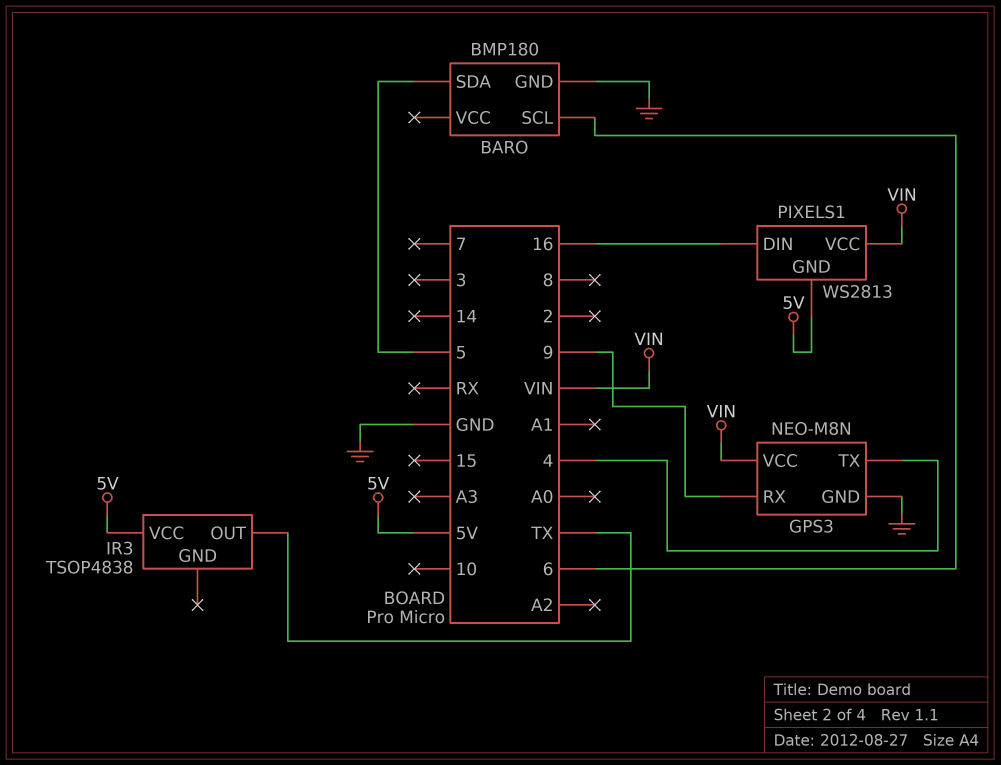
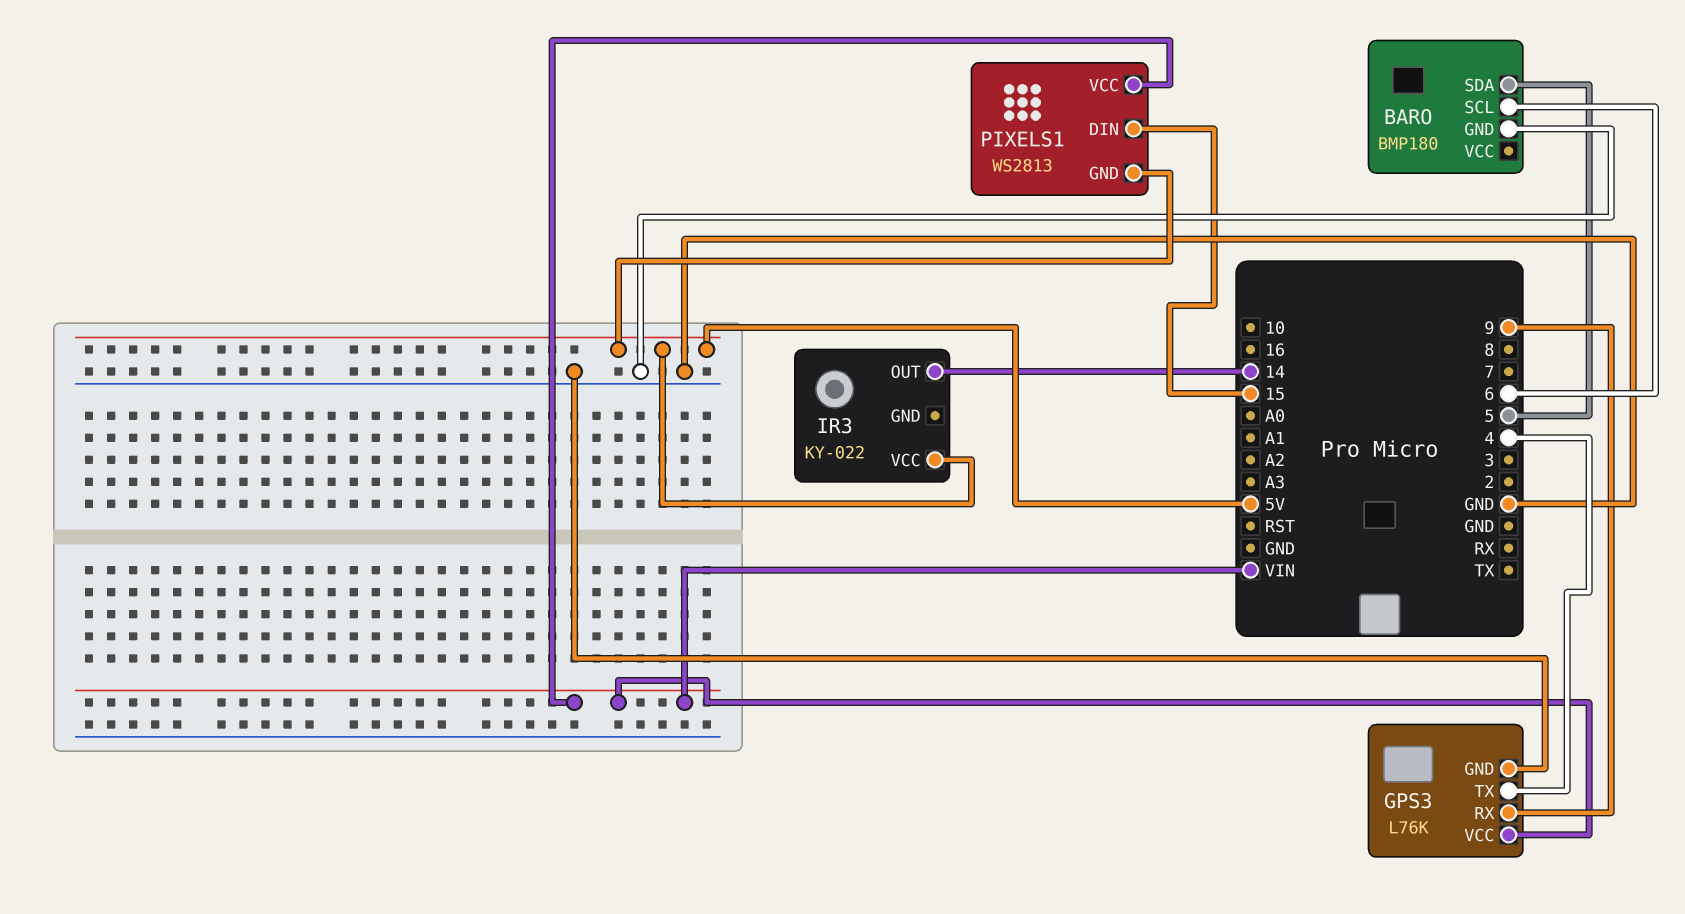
GPS3: NEO-M8N -> L76K
IR3: TSOP4838 -> KY-022
IR3 pin OUT: TX -> 14
PIXELS1 pin DIN: 16 -> 15

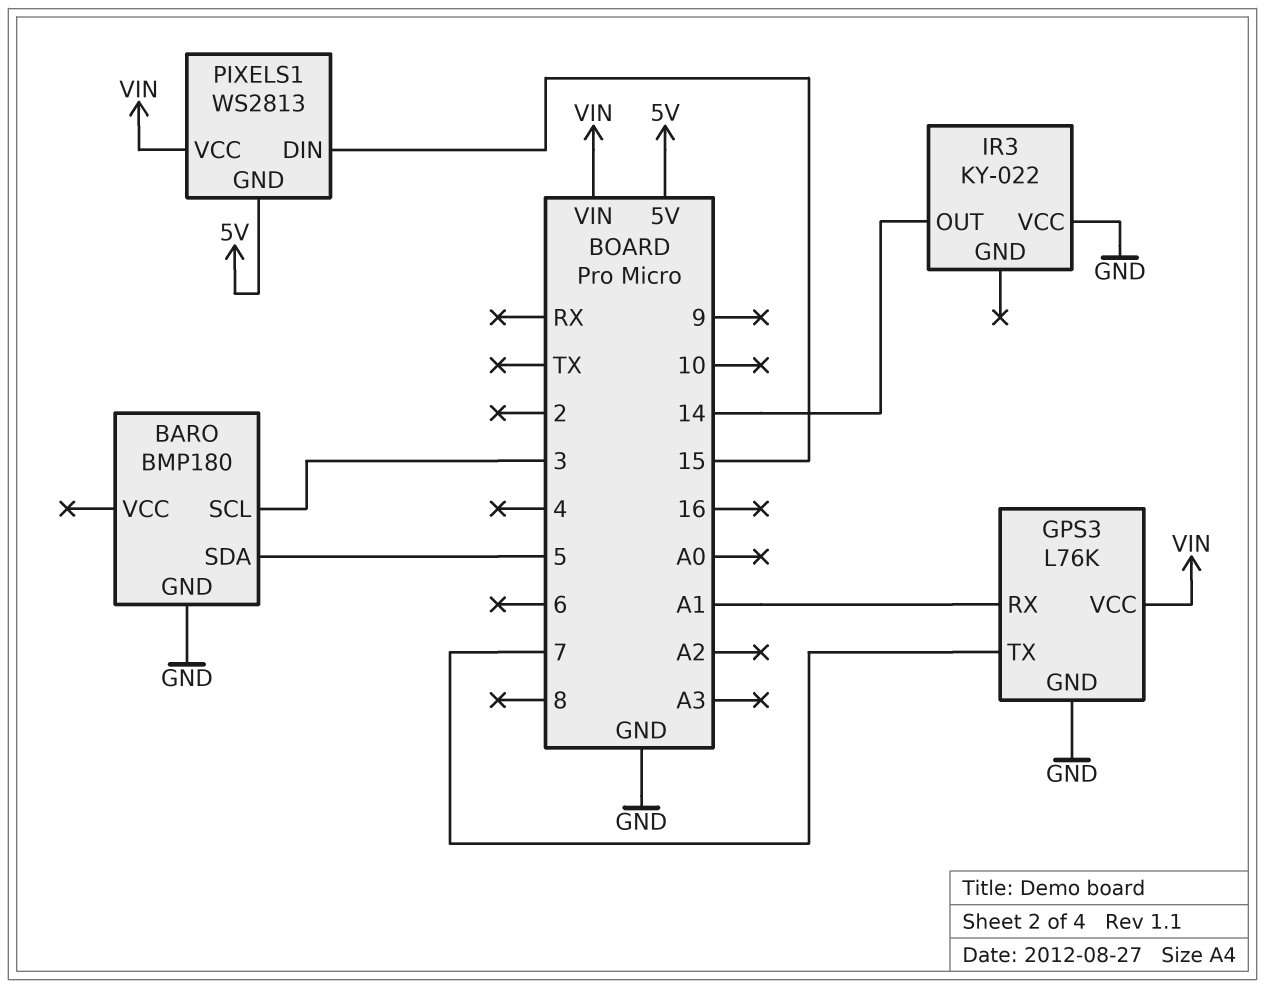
BARO pin SCL: 6 -> 3
GPS3 pin RX: 9 -> A1
GPS3 pin TX: 4 -> 7
IR3 pin VCC: 5V -> GND

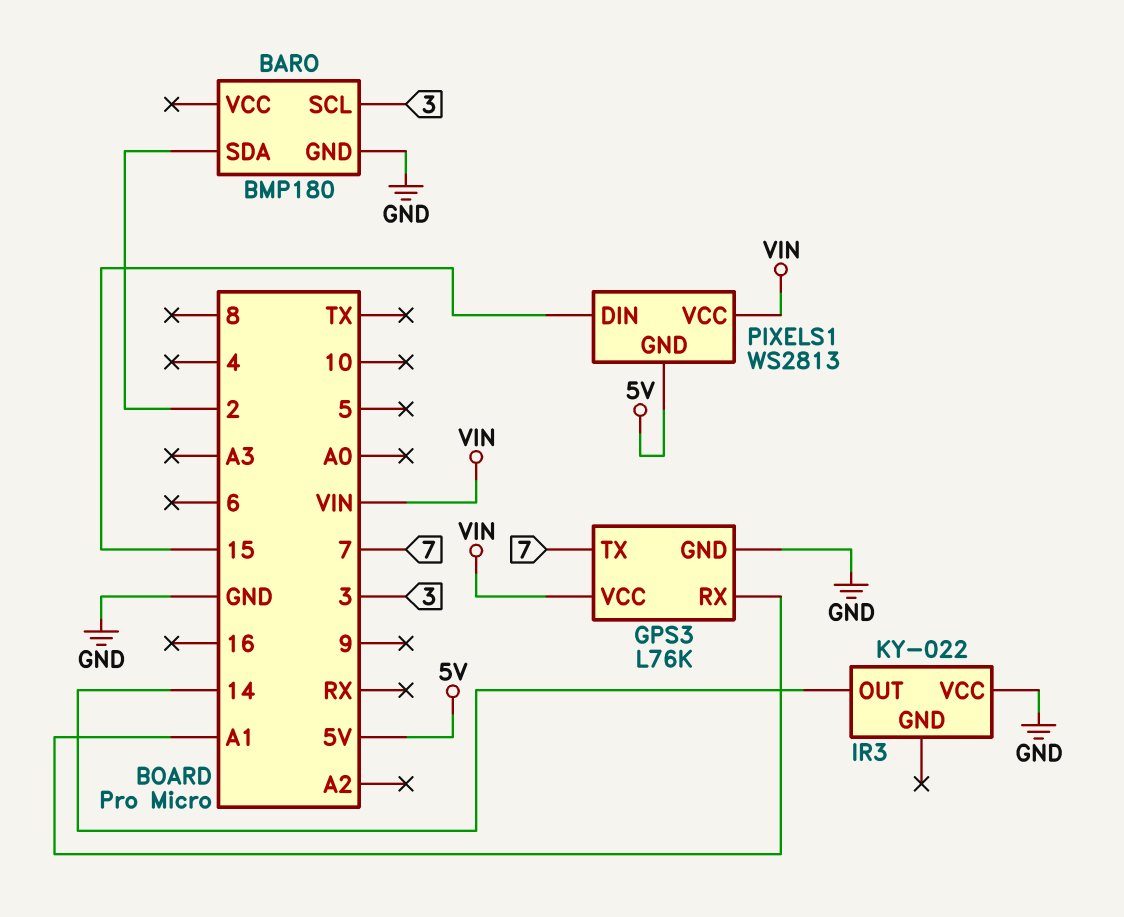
BARO pin SDA: 5 -> 2

